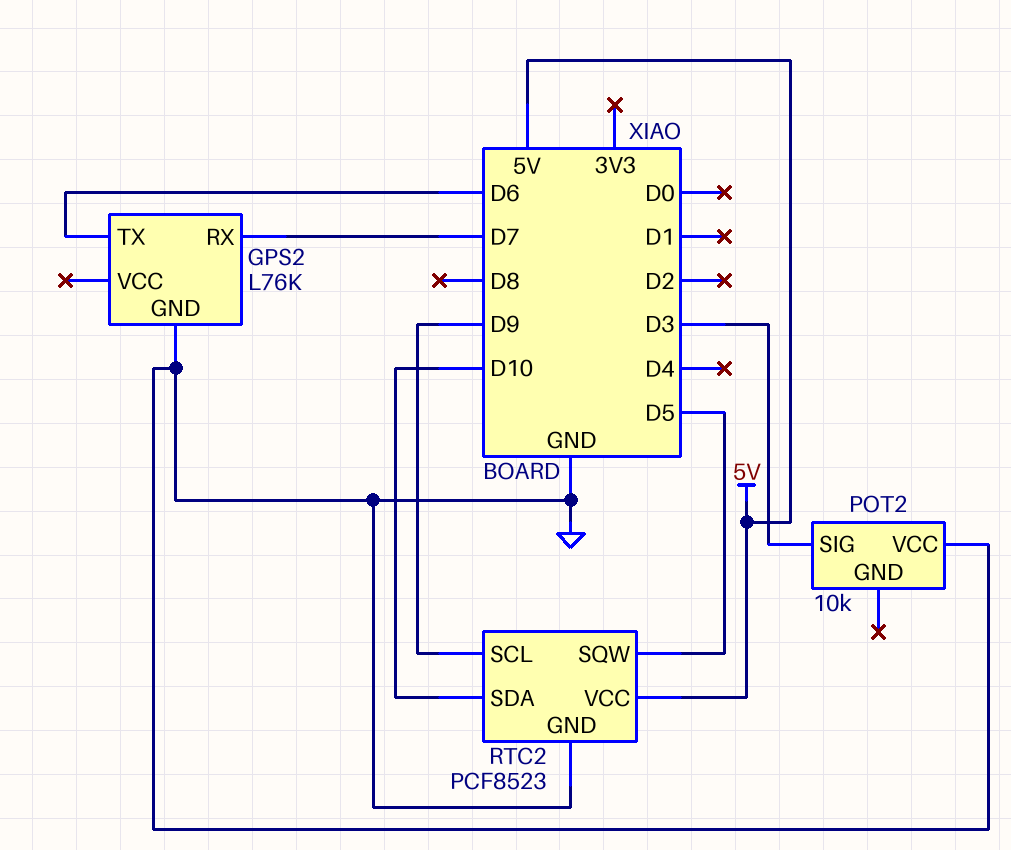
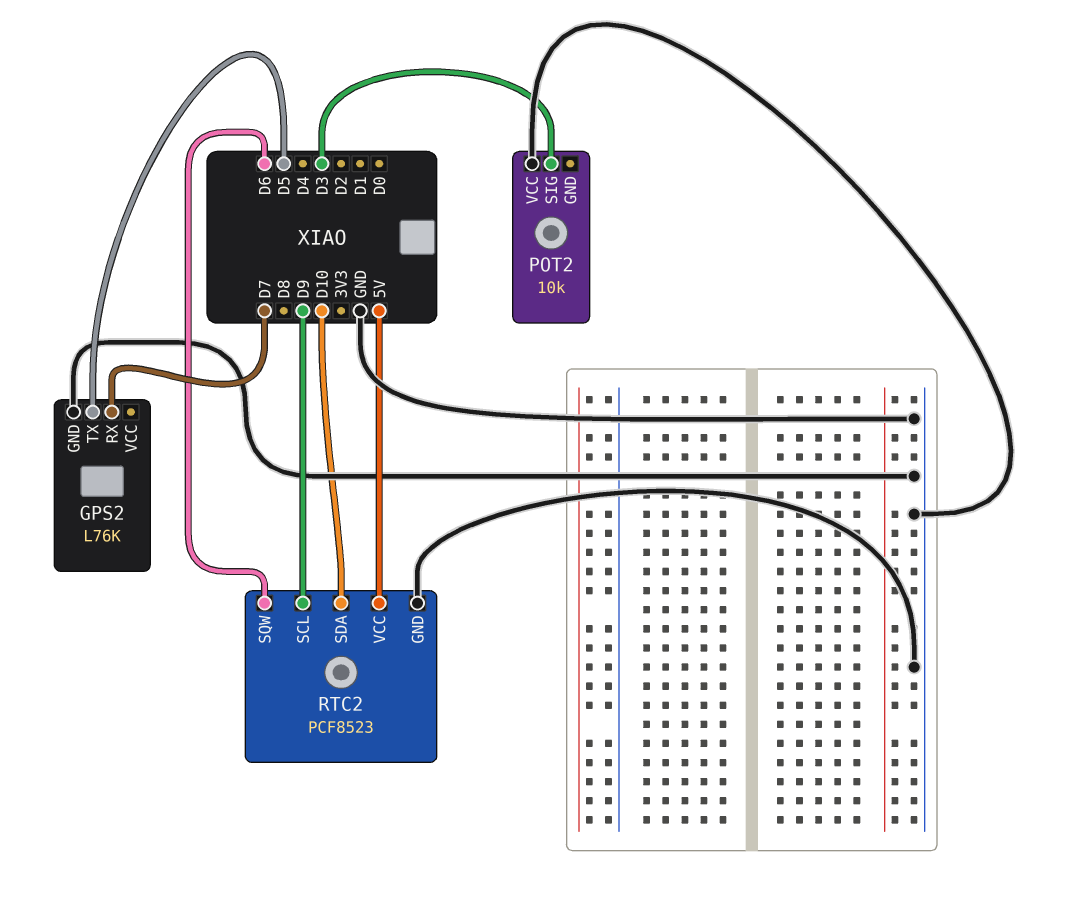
GPS2 pin TX: D6 -> D5
RTC2 pin SQW: D5 -> D6

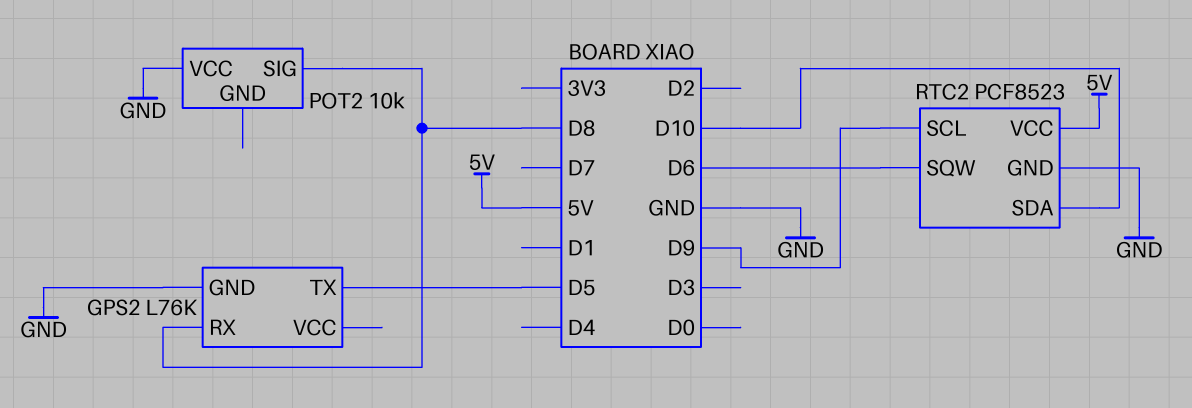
GPS2 pin RX: D7 -> D8
POT2 pin SIG: D3 -> D8

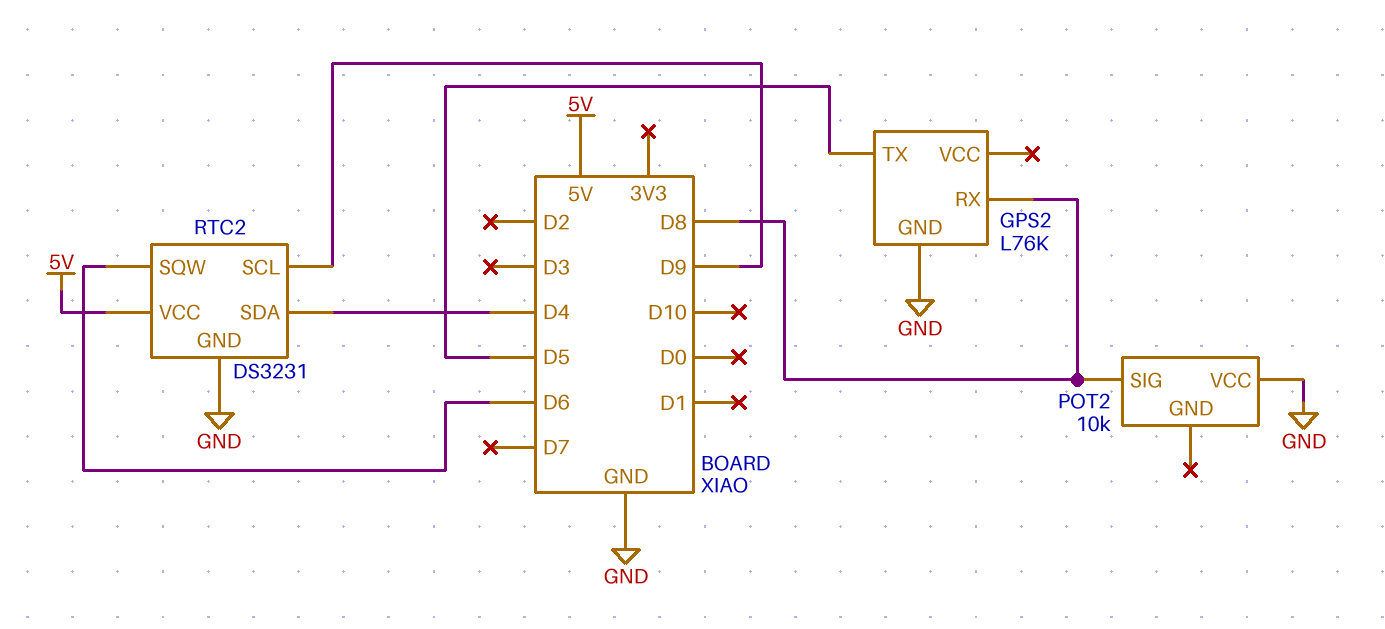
RTC2: PCF8523 -> DS3231
RTC2 pin SDA: D10 -> D4

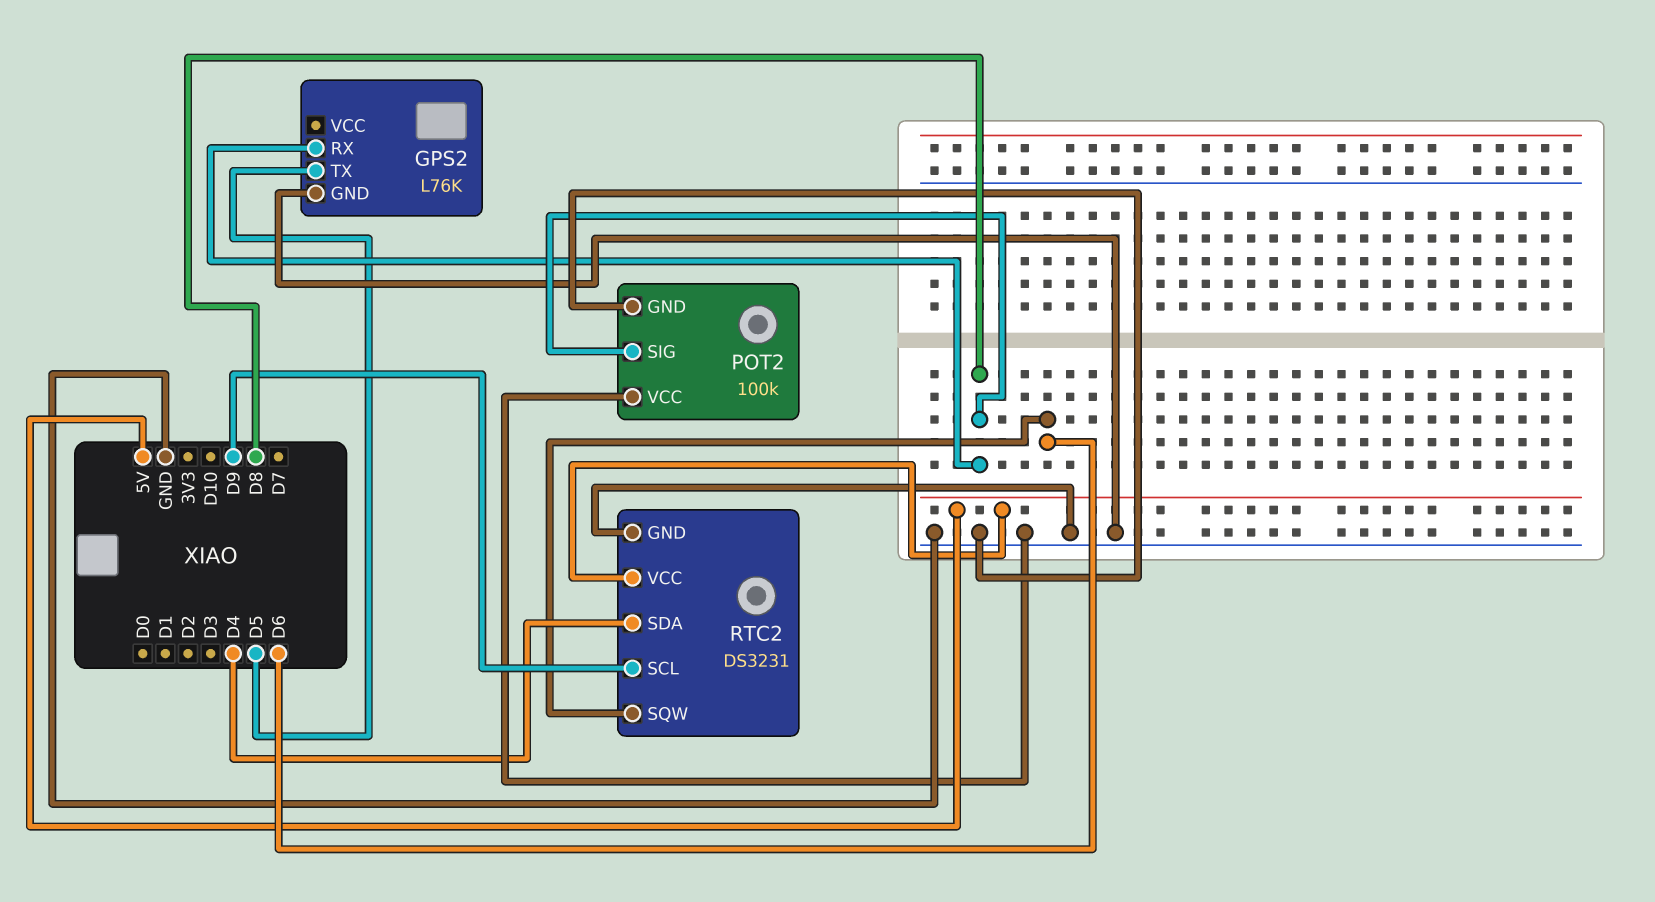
POT2: 10k -> 100k
POT2 pin GND: none -> GND

